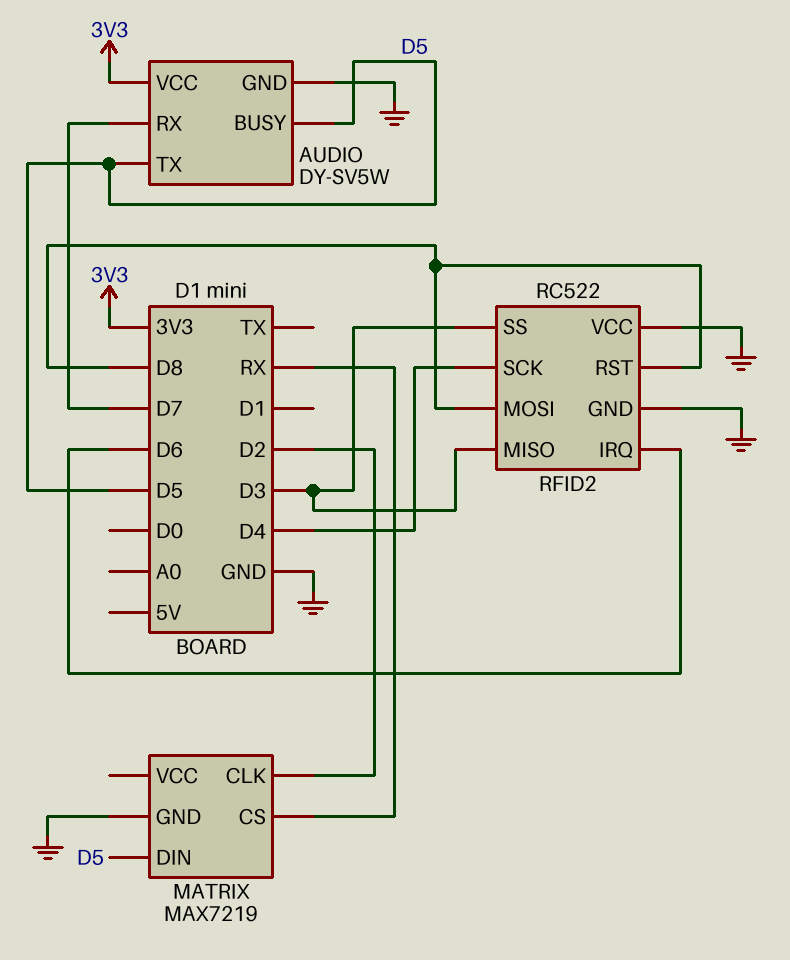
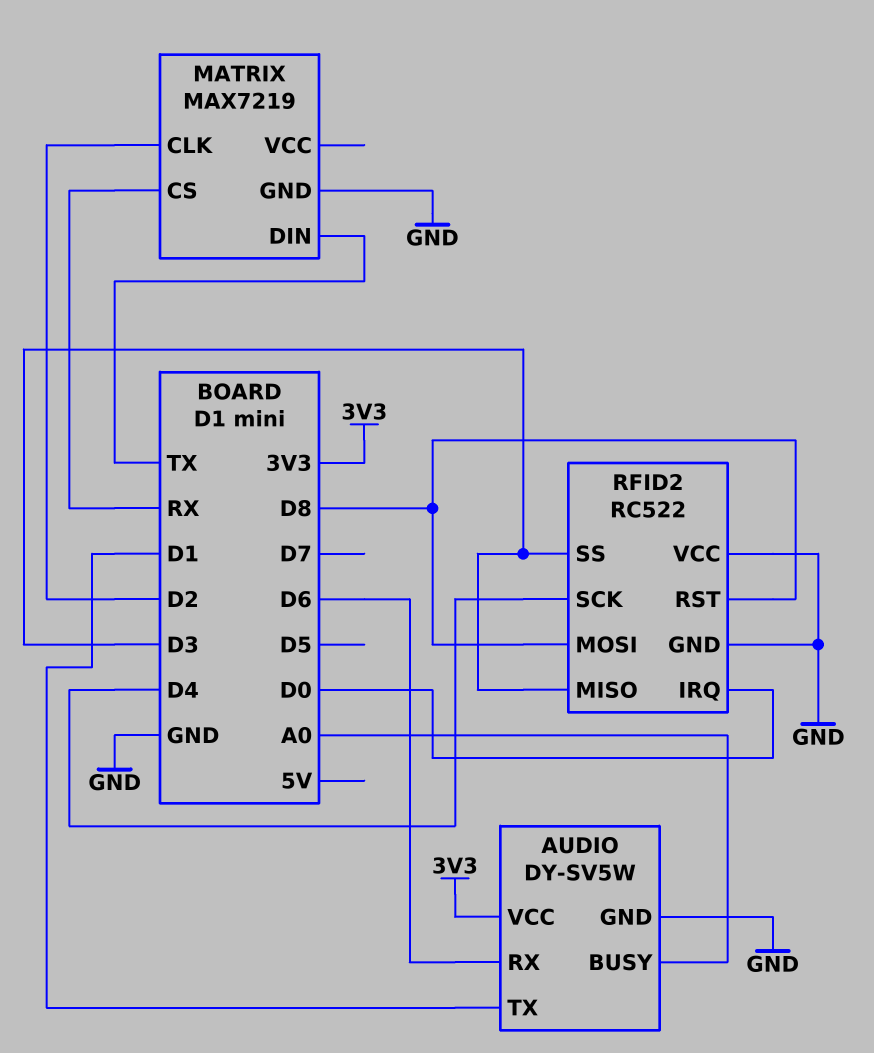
AUDIO pin BUSY: D5 -> A0
AUDIO pin RX: D7 -> D6
AUDIO pin TX: D5 -> D1
MATRIX pin DIN: D5 -> TX
RFID2 pin IRQ: D6 -> D0

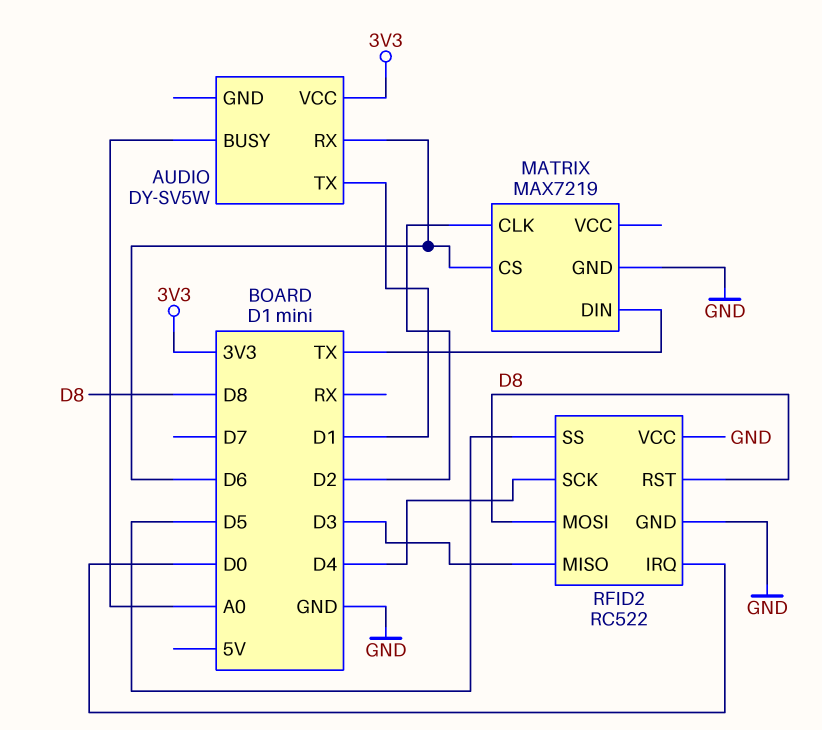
AUDIO pin GND: GND -> none
MATRIX pin CS: RX -> D6
RFID2 pin SS: D3 -> D5

